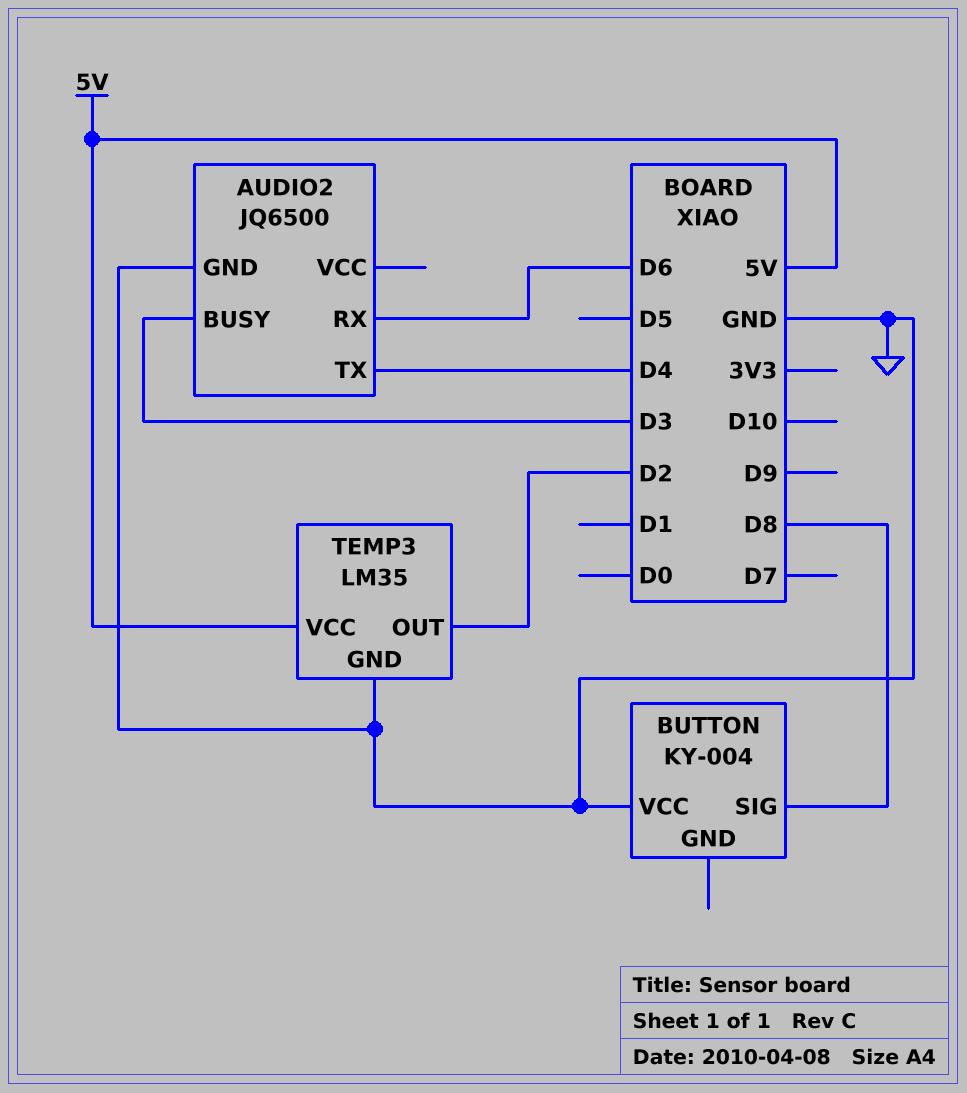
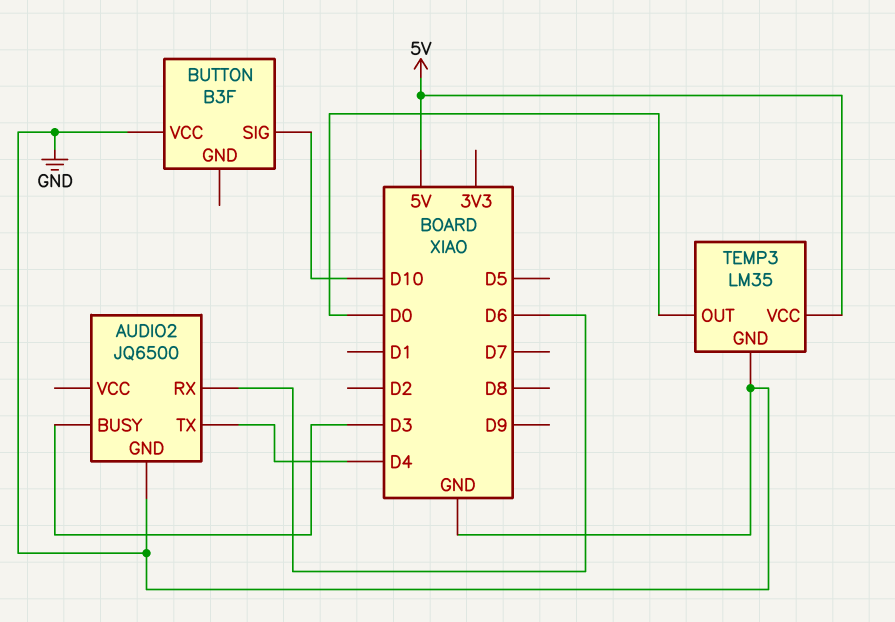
BUTTON: KY-004 -> B3F
BUTTON pin SIG: D8 -> D10
TEMP3 pin OUT: D2 -> D0

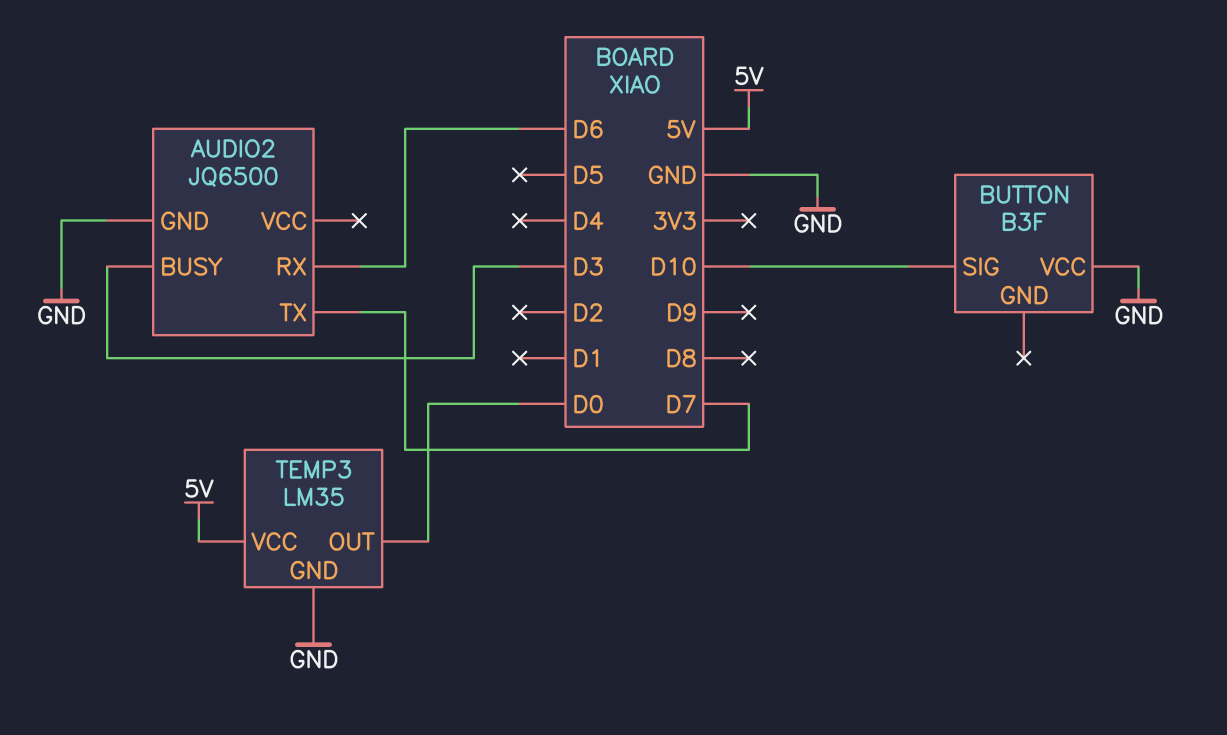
AUDIO2 pin TX: D4 -> D7

